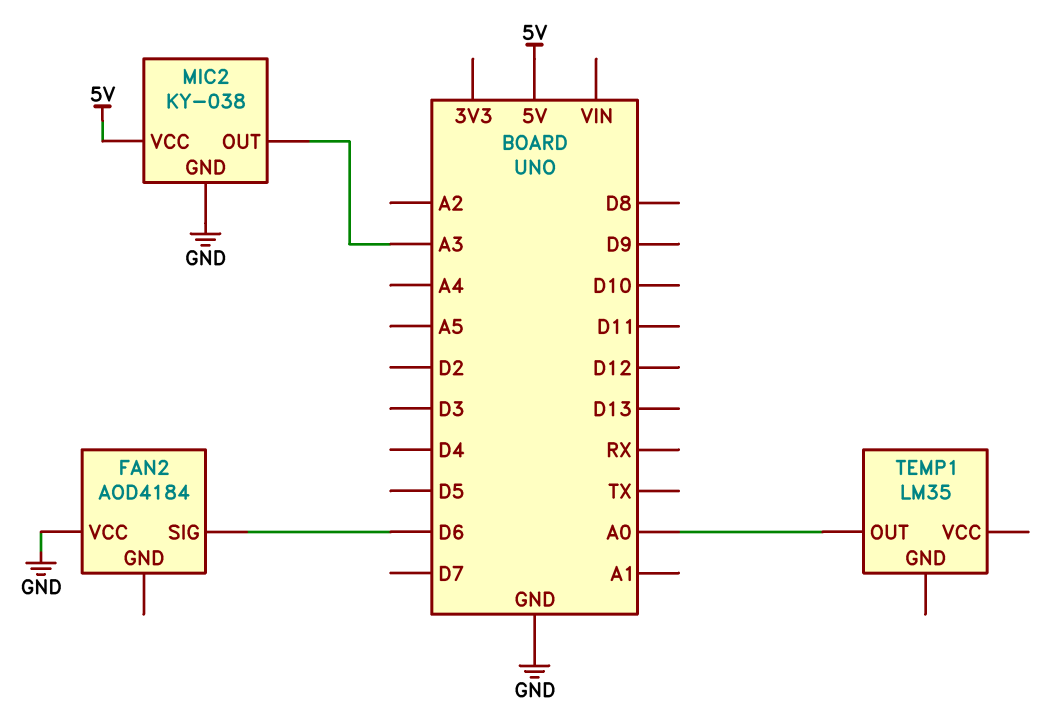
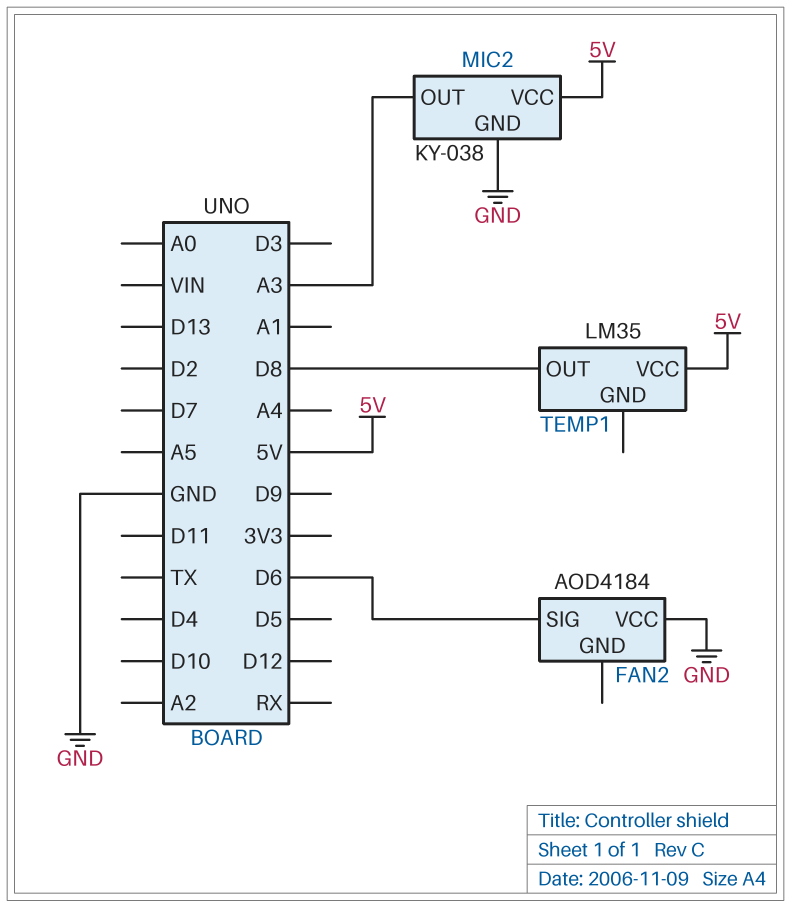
TEMP1 pin OUT: A0 -> D8
TEMP1 pin VCC: none -> 5V

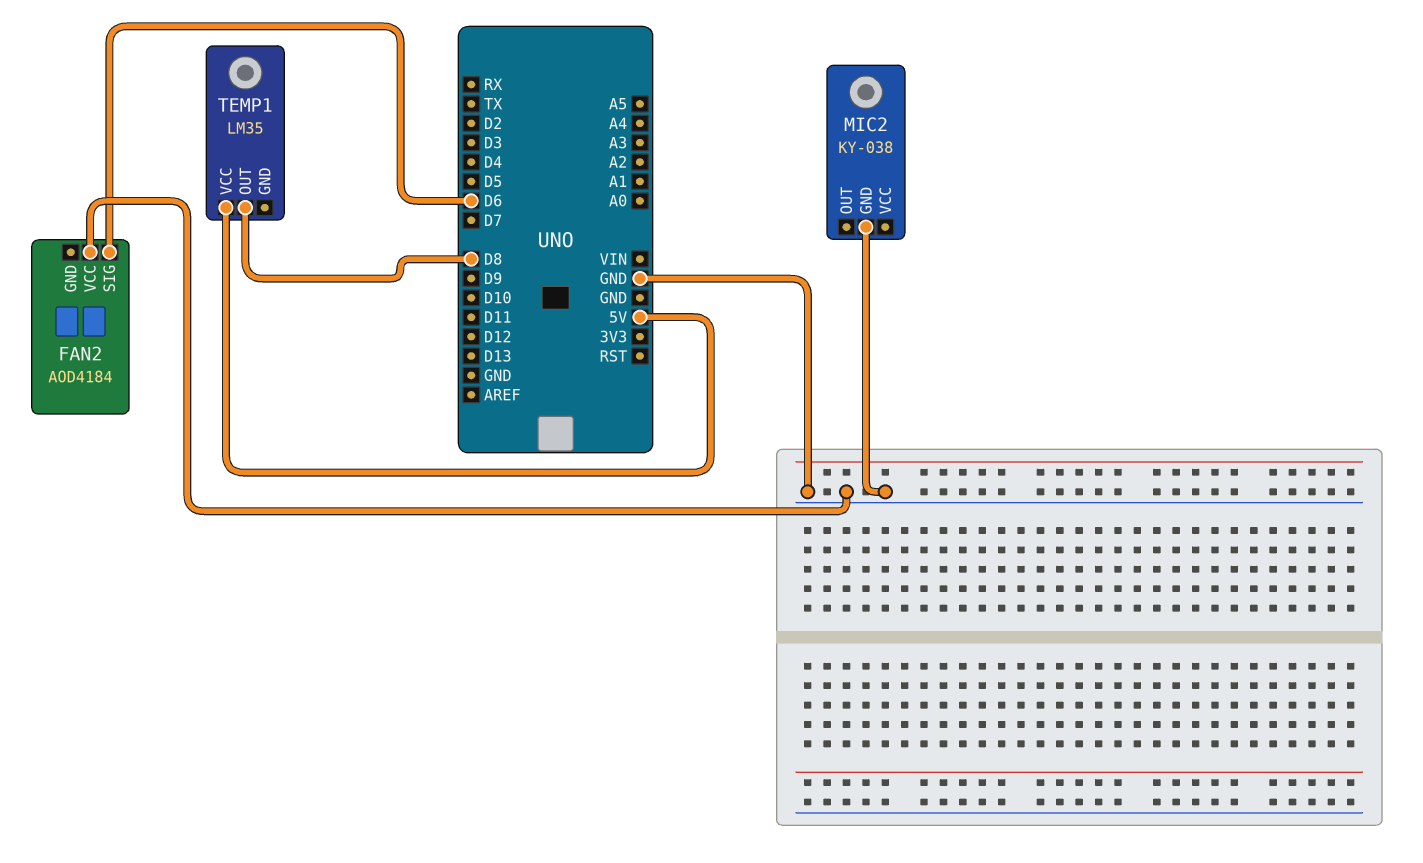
MIC2 pin OUT: A3 -> none
MIC2 pin VCC: 5V -> none

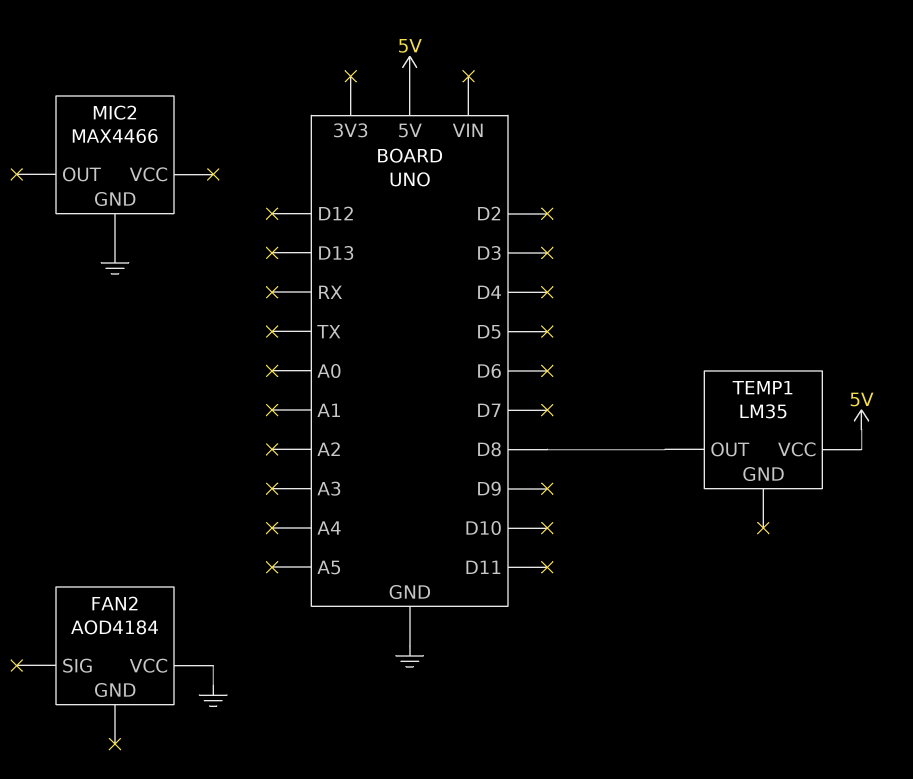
FAN2 pin SIG: D6 -> none
MIC2: KY-038 -> MAX4466

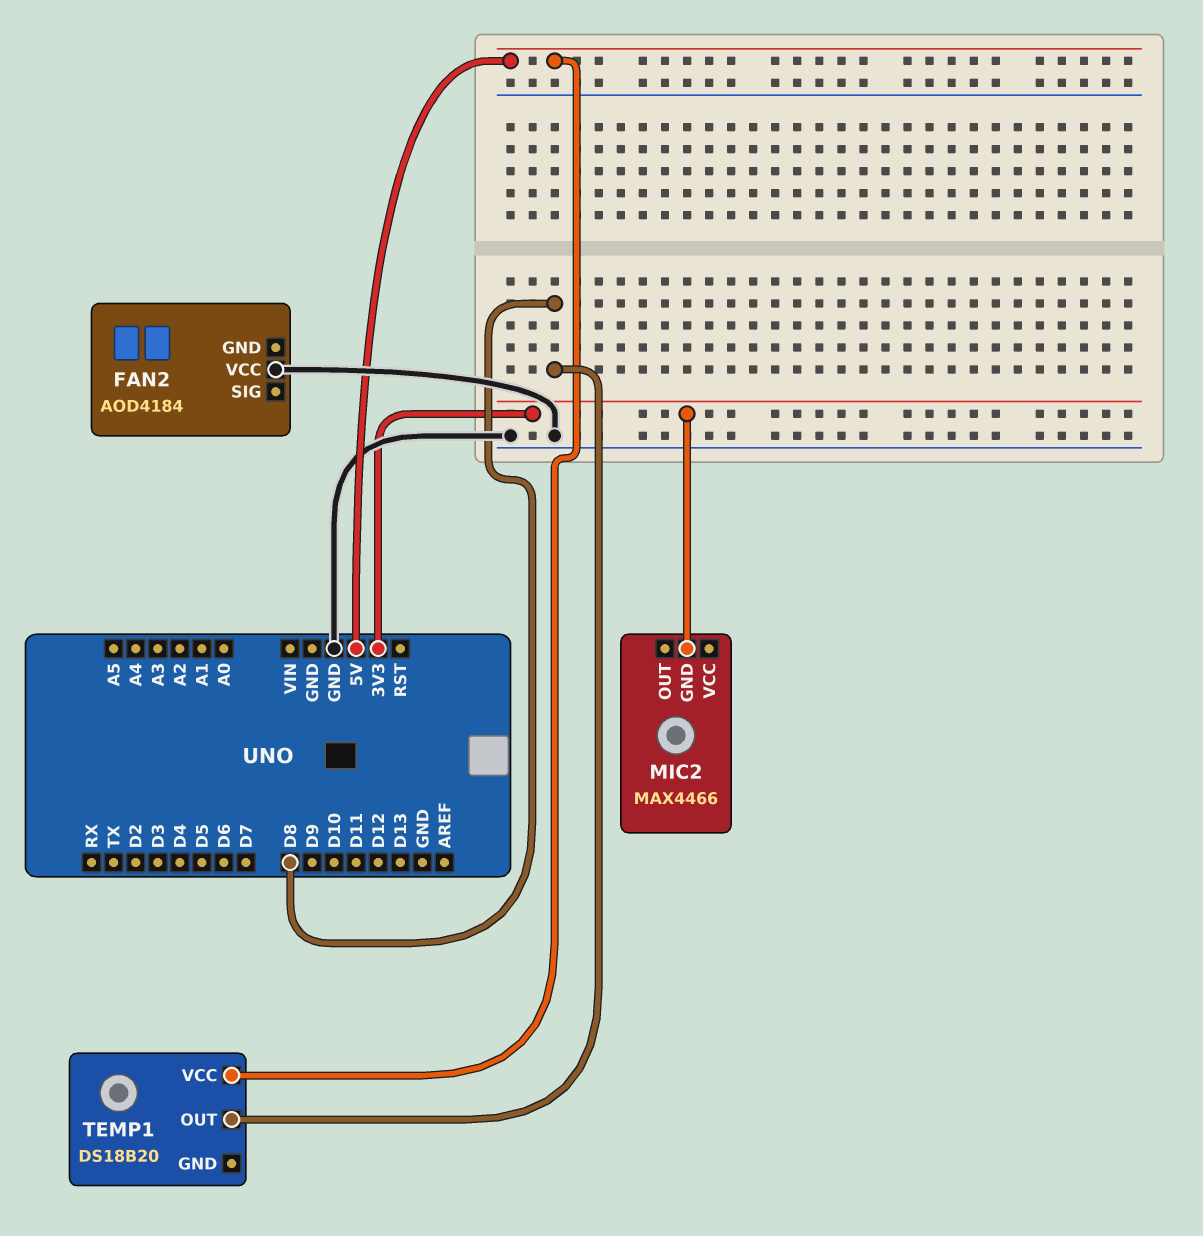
MIC2 pin GND: GND -> 3V3
TEMP1: LM35 -> DS18B20

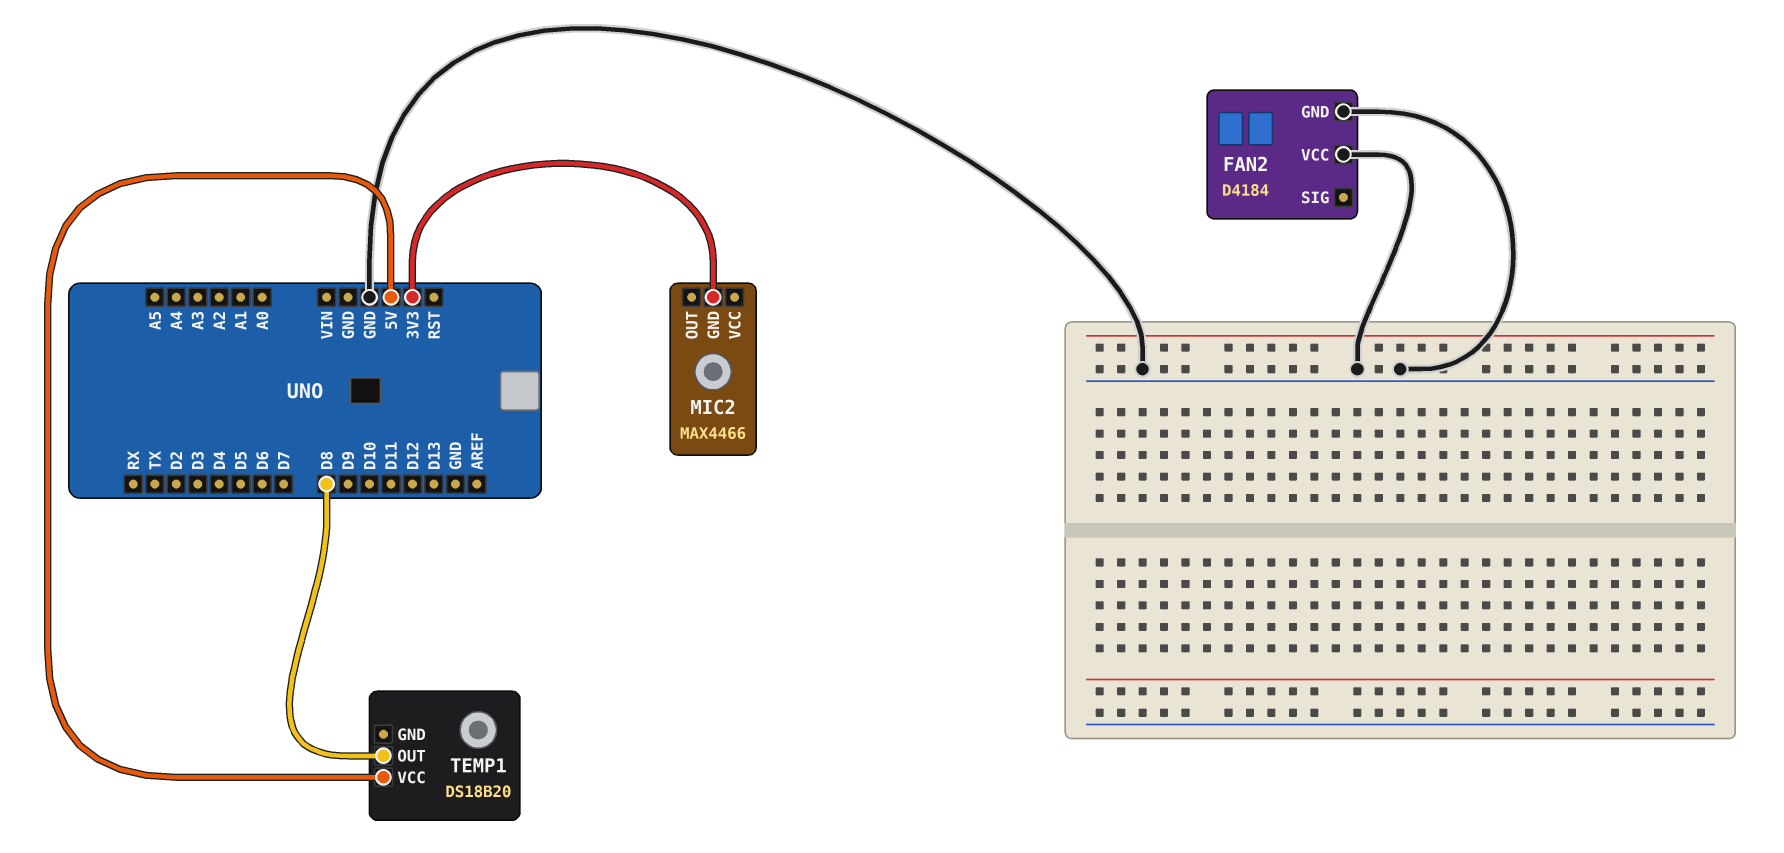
FAN2: AOD4184 -> D4184
FAN2 pin GND: none -> GND

